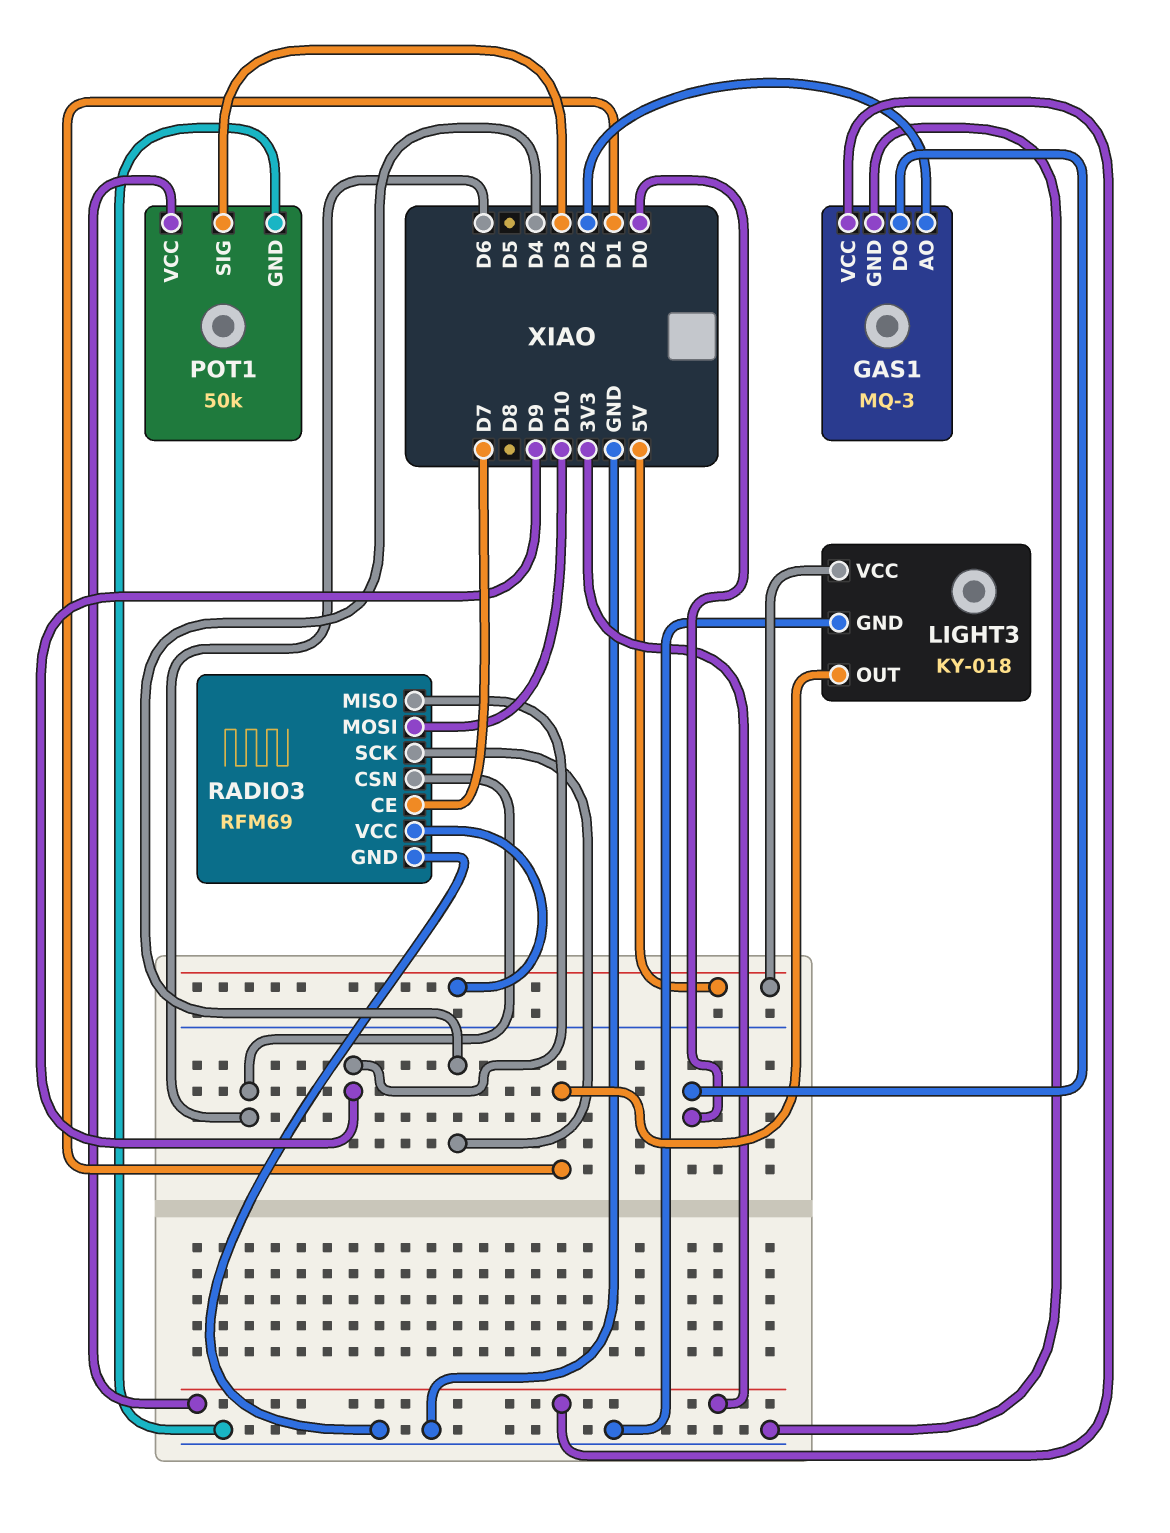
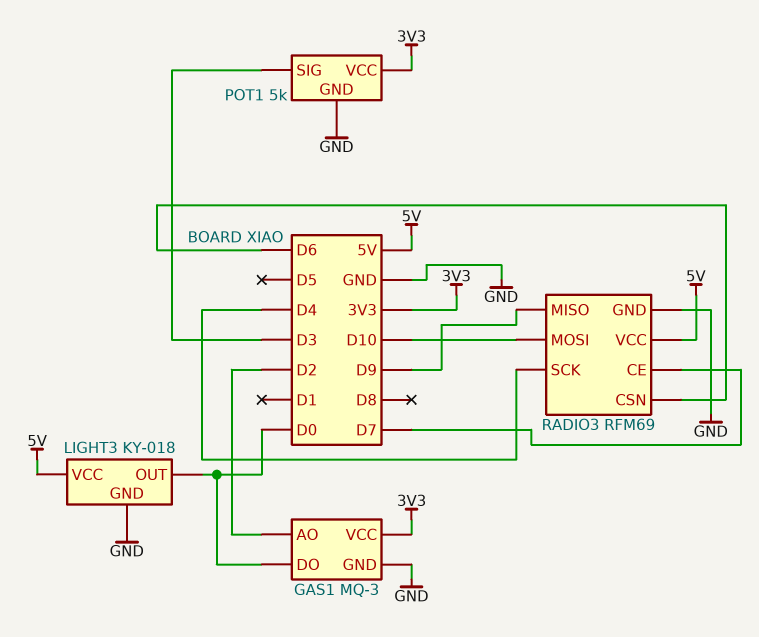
LIGHT3 pin OUT: D1 -> D0
POT1: 50k -> 5k

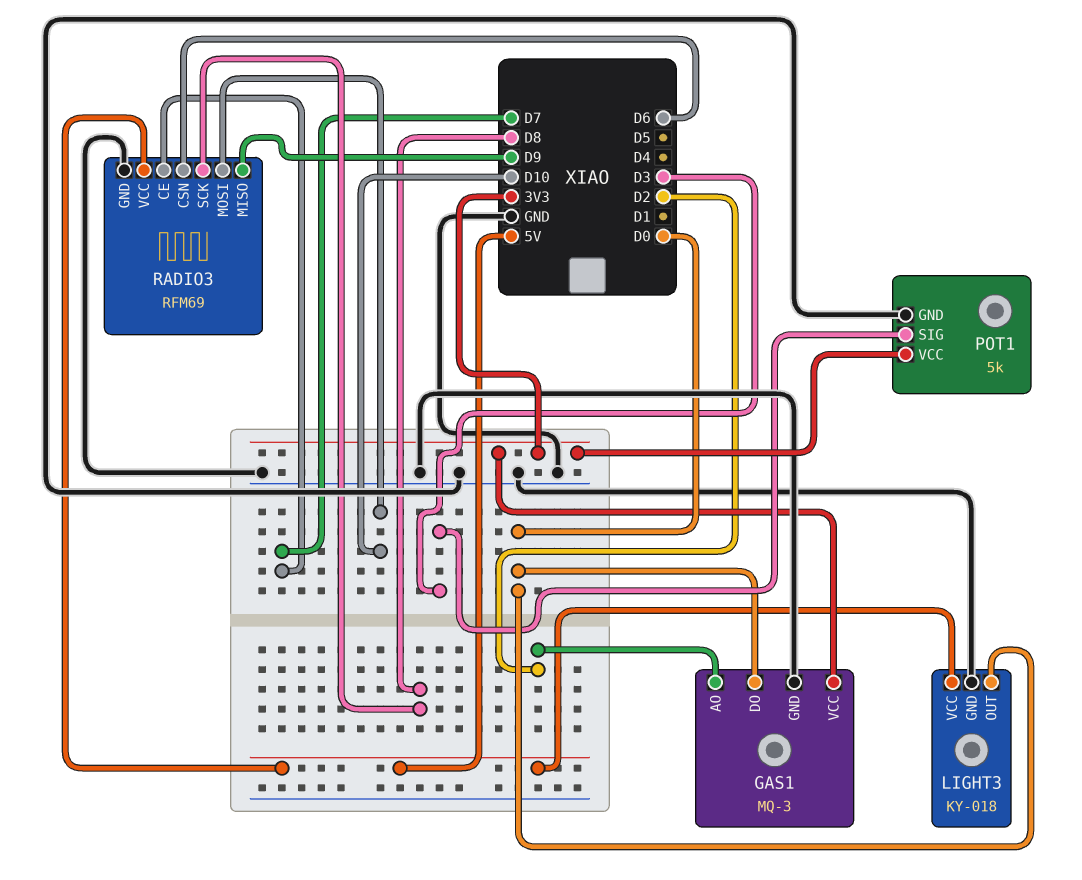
RADIO3 pin SCK: D4 -> D8

